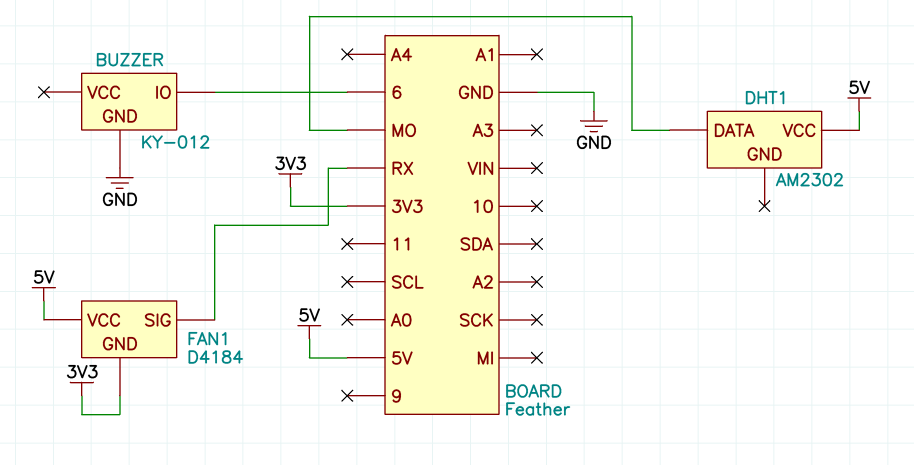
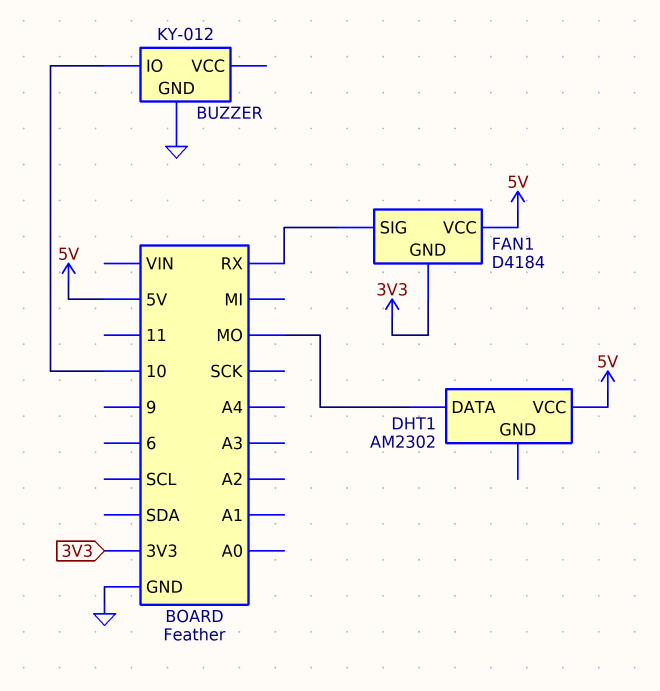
BUZZER pin IO: 6 -> 10

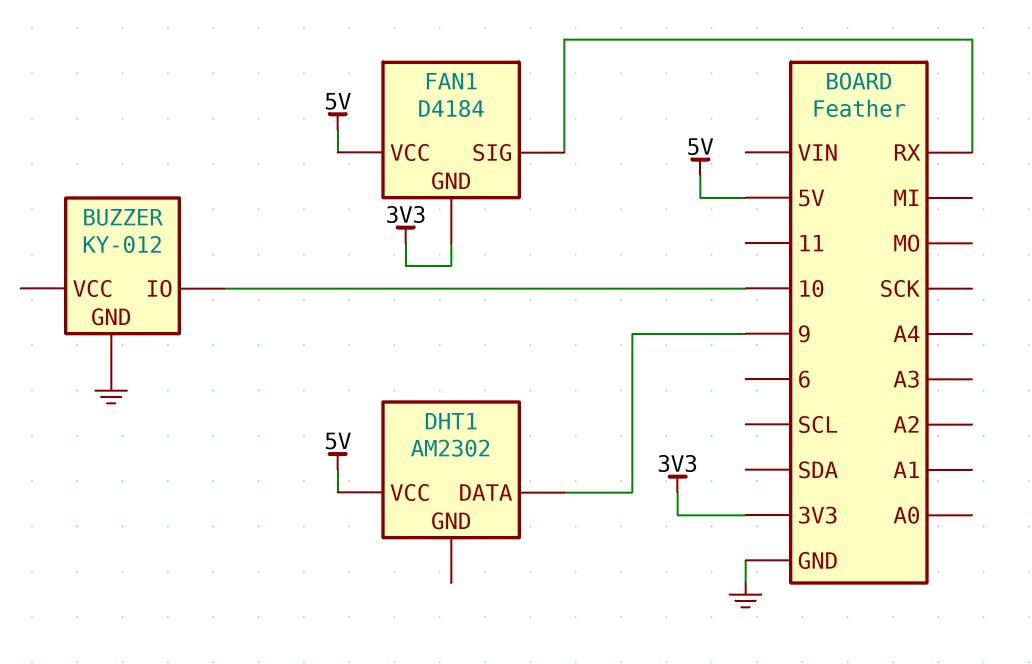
DHT1 pin DATA: MO -> 9

